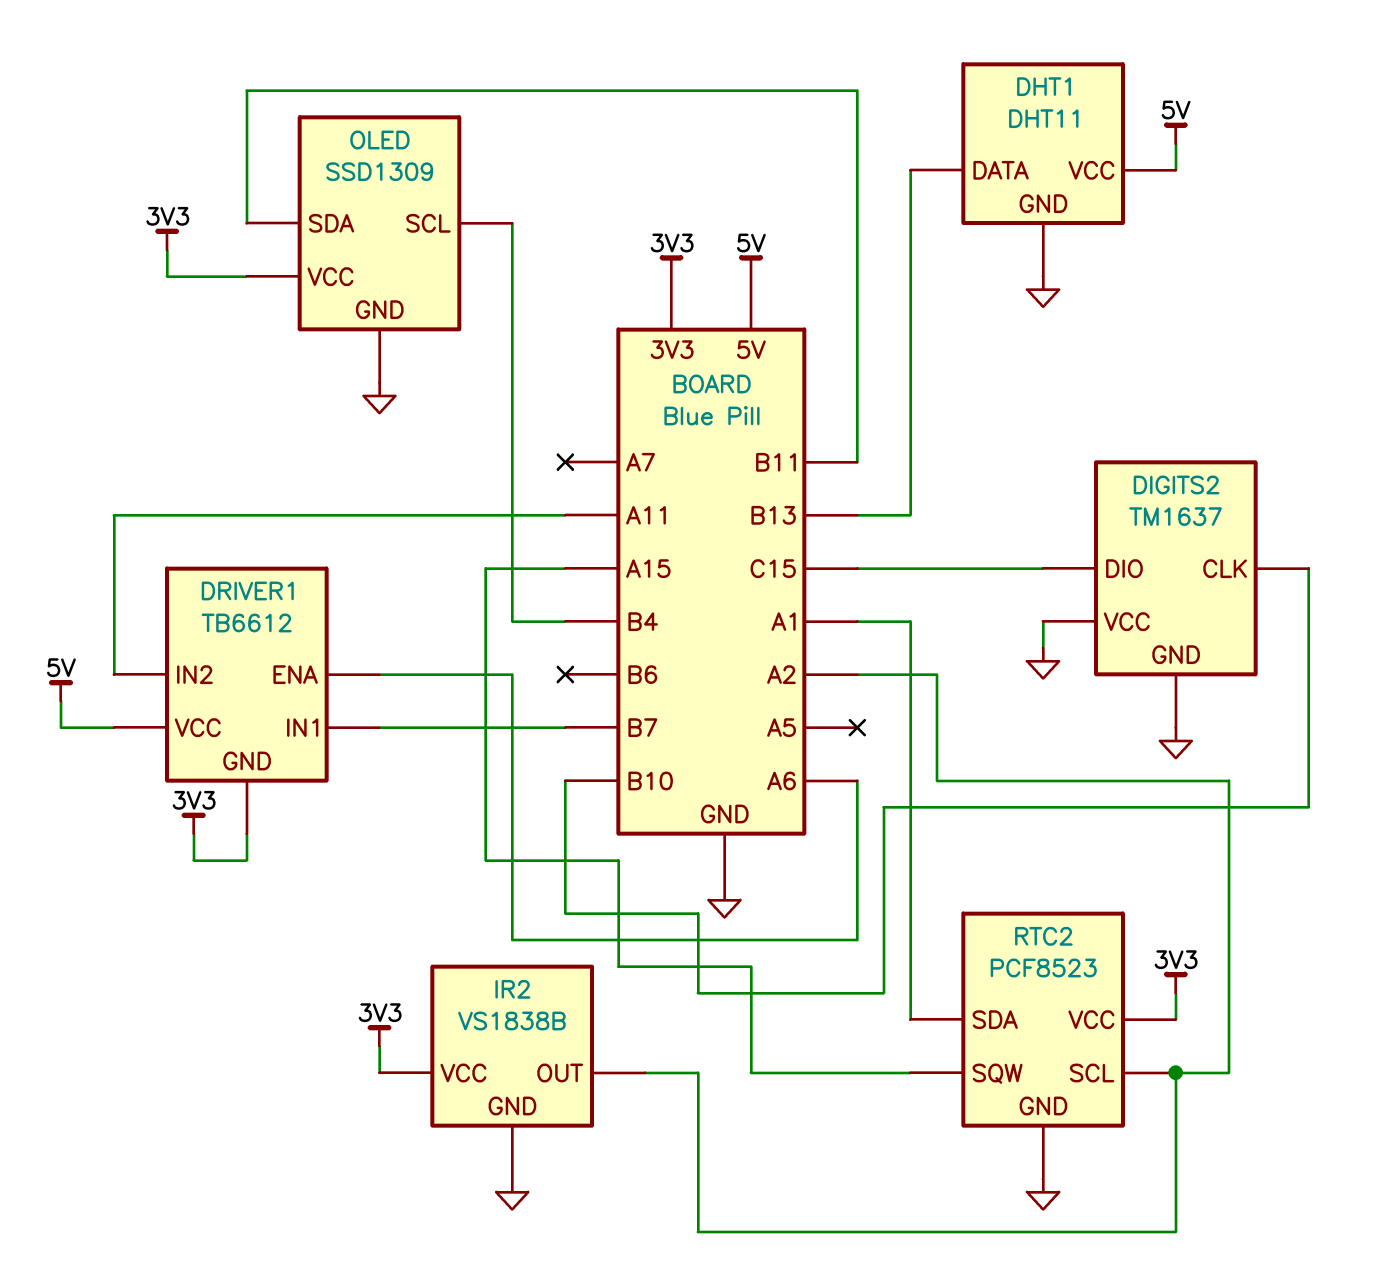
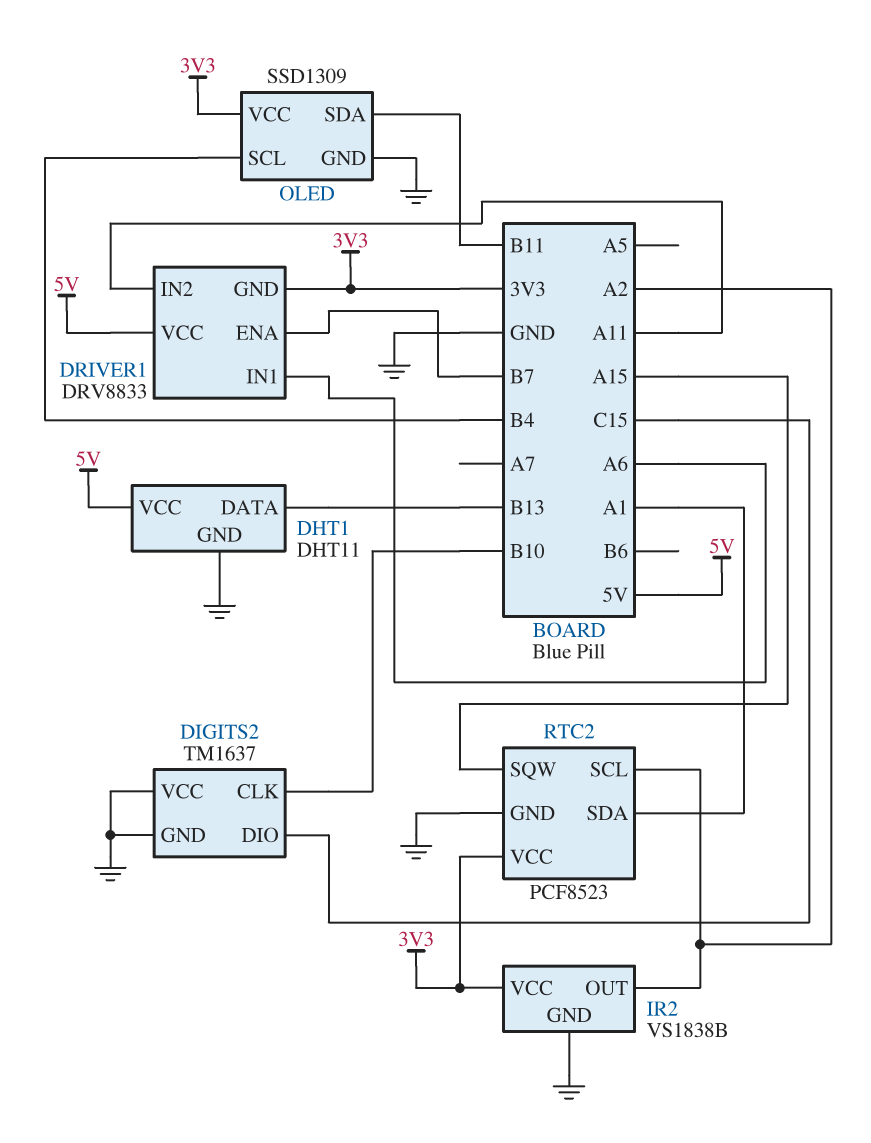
DRIVER1: TB6612 -> DRV8833
DRIVER1 pin ENA: A6 -> B7
DRIVER1 pin IN1: B7 -> A6

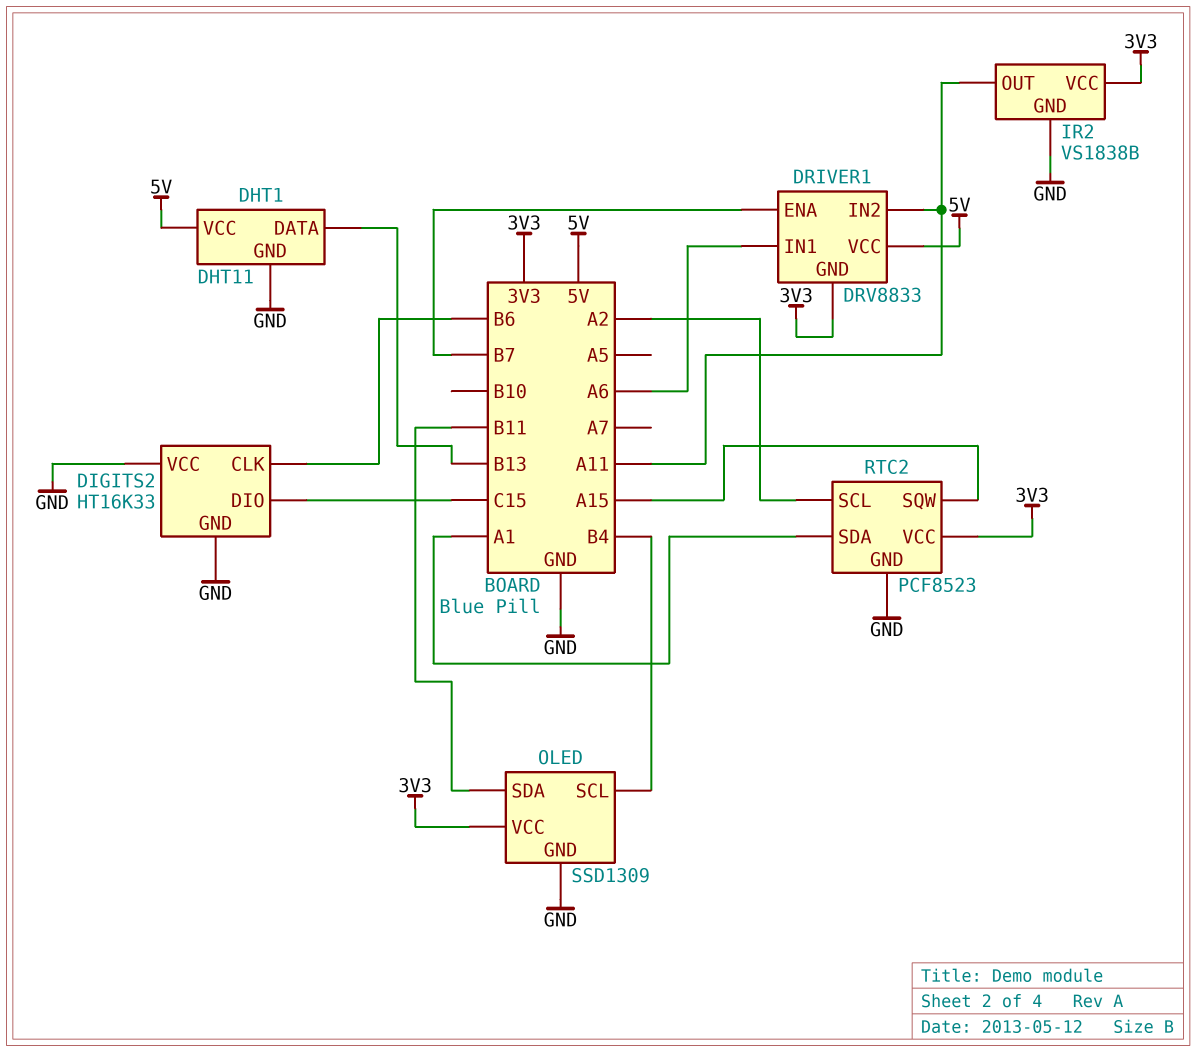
DIGITS2: TM1637 -> HT16K33
DIGITS2 pin CLK: B10 -> B6
IR2 pin OUT: A2 -> A11

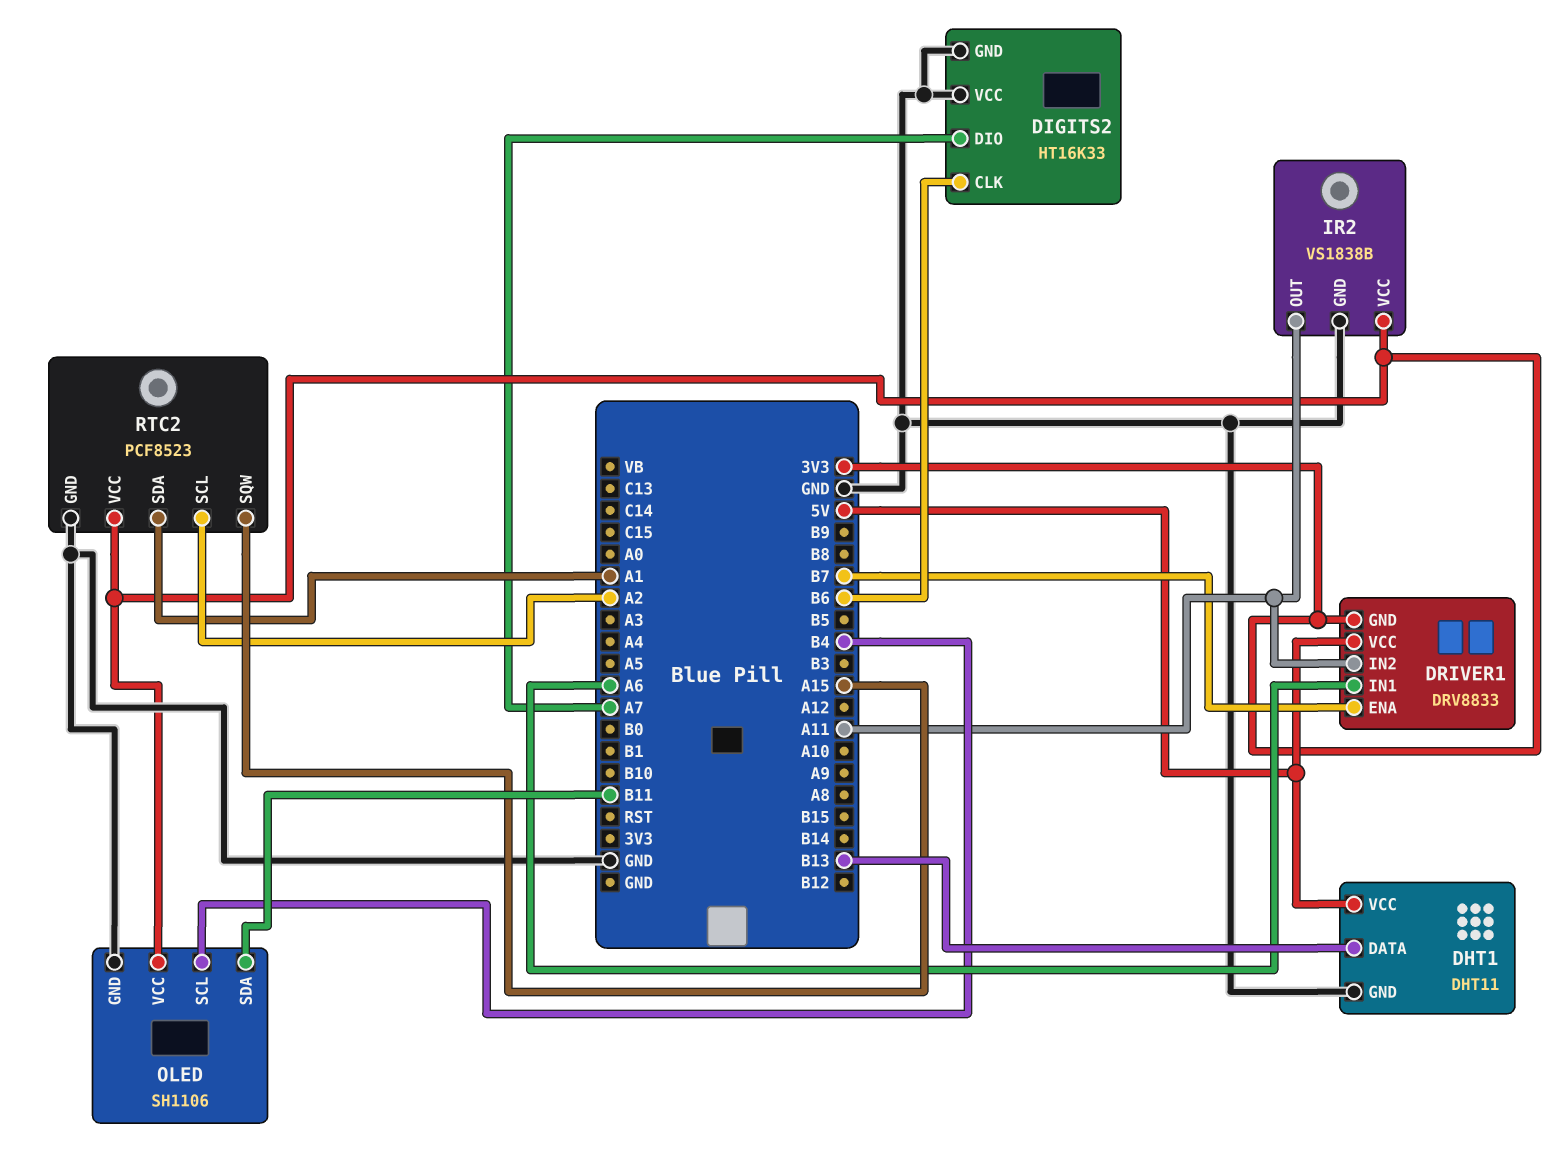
DIGITS2 pin DIO: C15 -> A7
OLED: SSD1309 -> SH1106

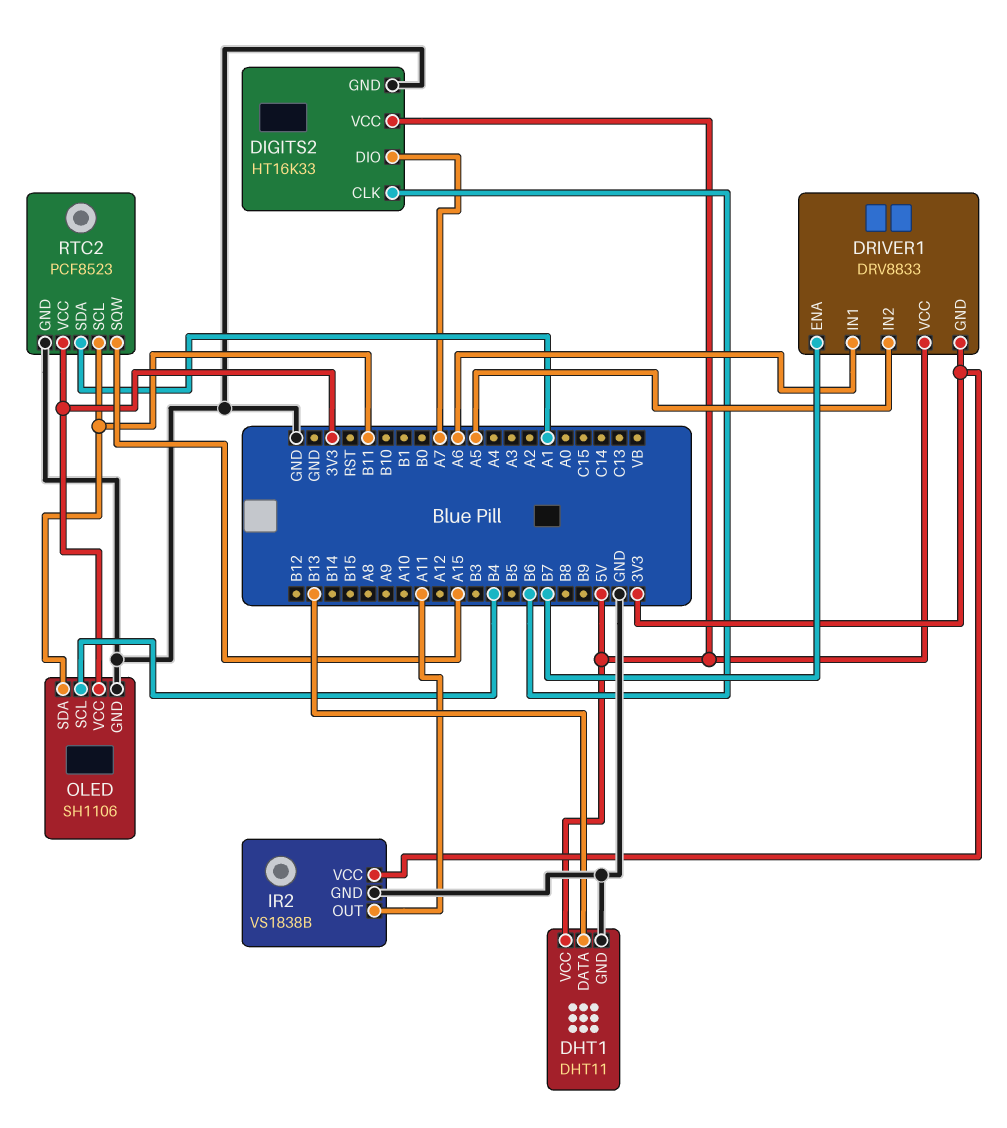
DIGITS2 pin VCC: GND -> 5V
DRIVER1 pin IN2: A11 -> A5
RTC2 pin SCL: A2 -> B11

